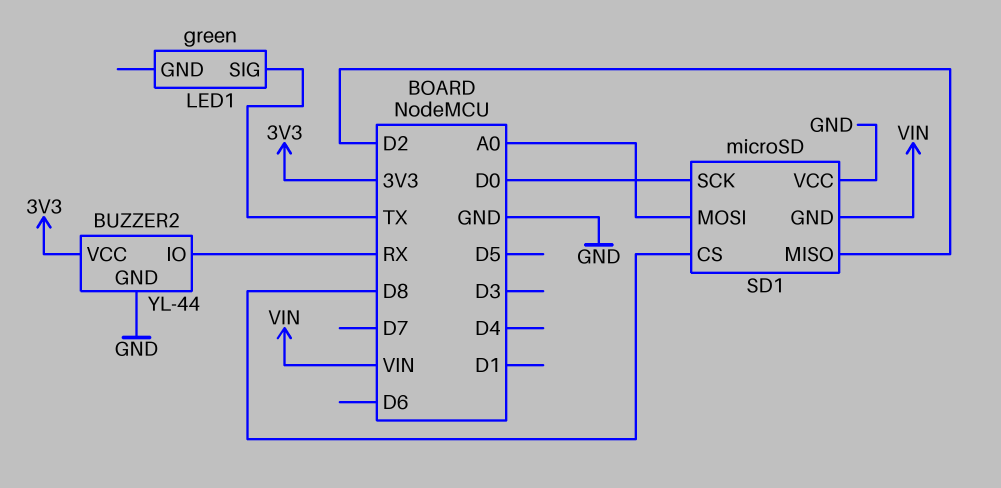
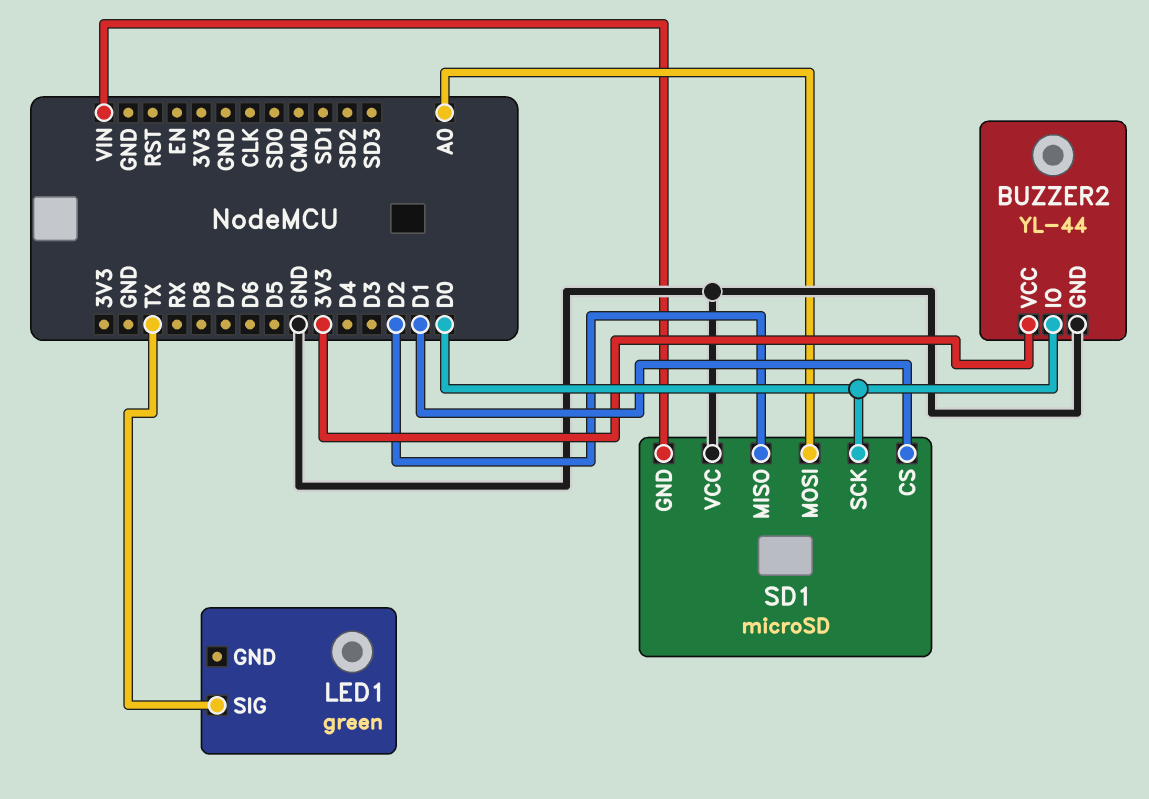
BUZZER2 pin IO: RX -> D0
SD1 pin CS: D8 -> D1

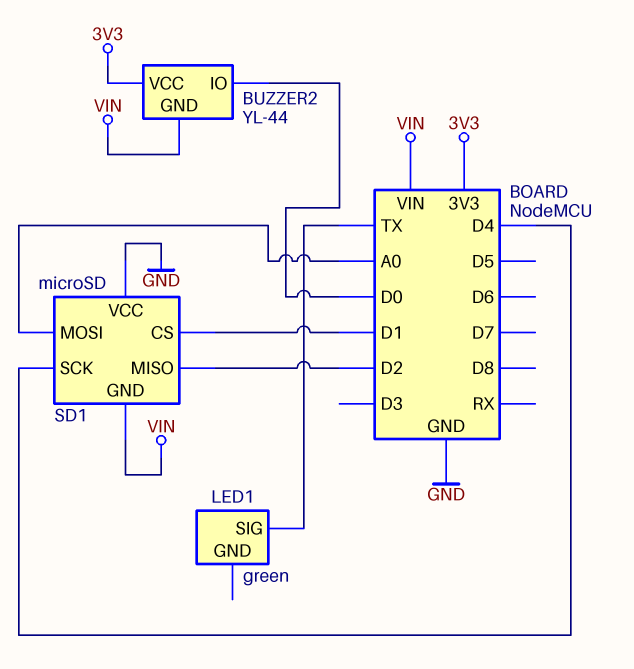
BUZZER2 pin GND: GND -> VIN
SD1 pin SCK: D0 -> D4

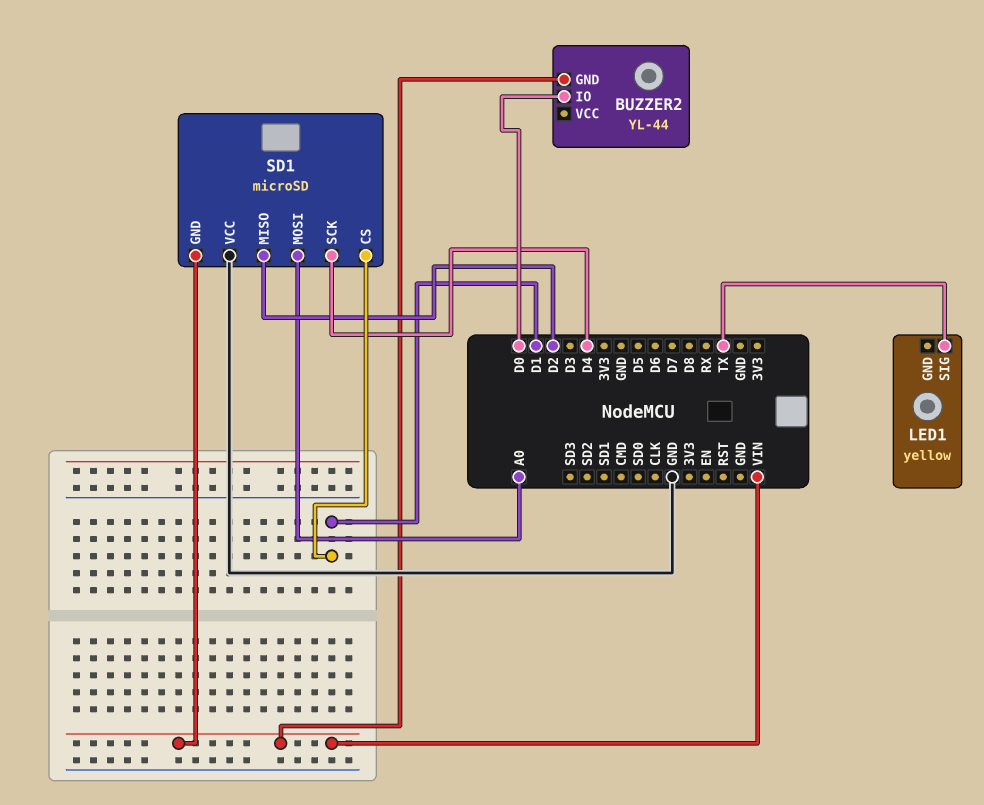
BUZZER2 pin VCC: 3V3 -> none
LED1: green -> yellow

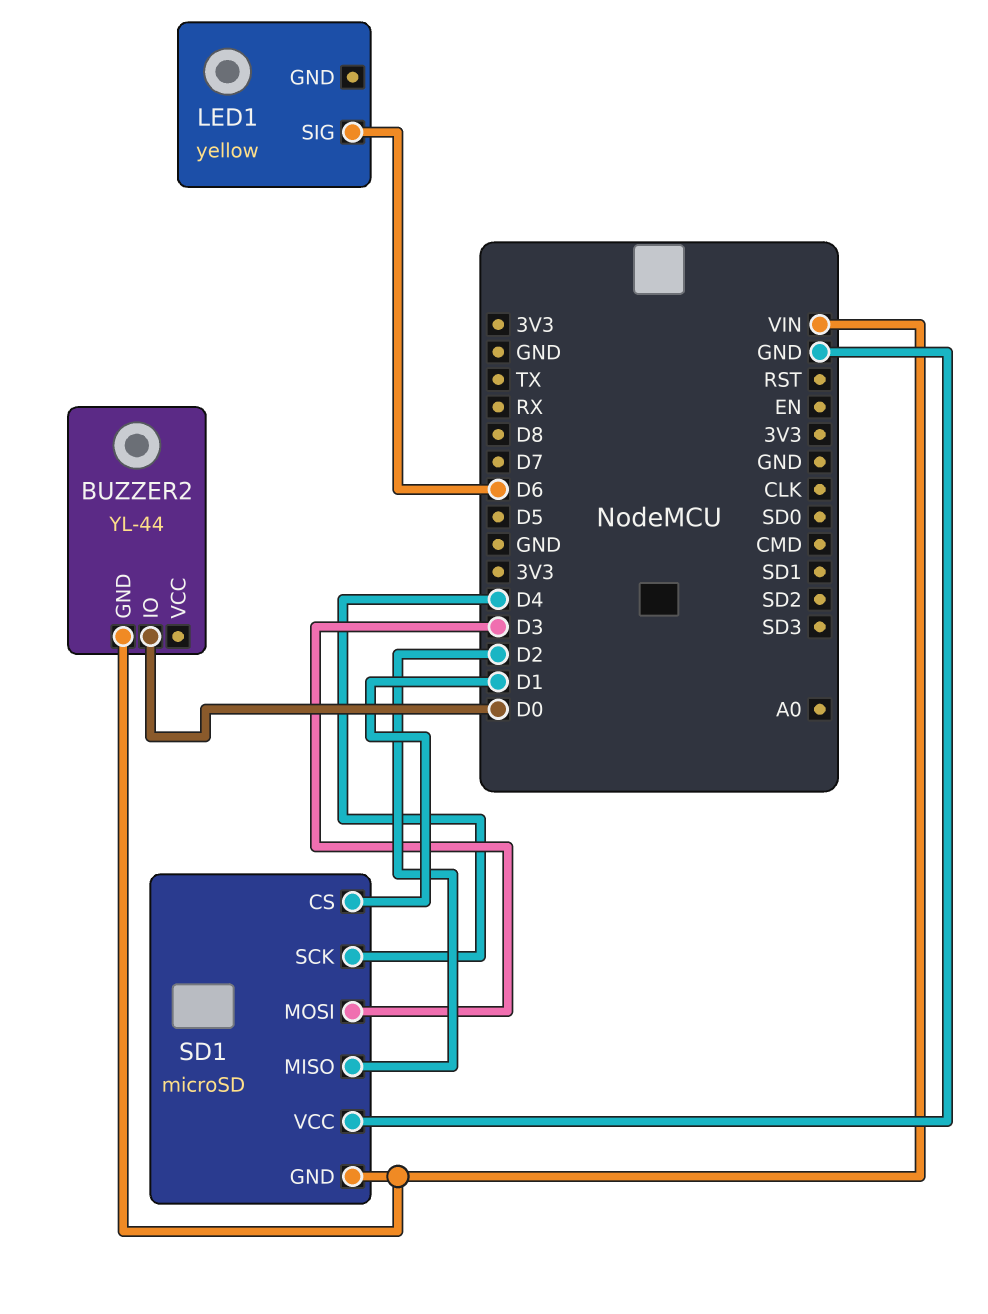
LED1 pin SIG: TX -> D6
SD1 pin MOSI: A0 -> D3

